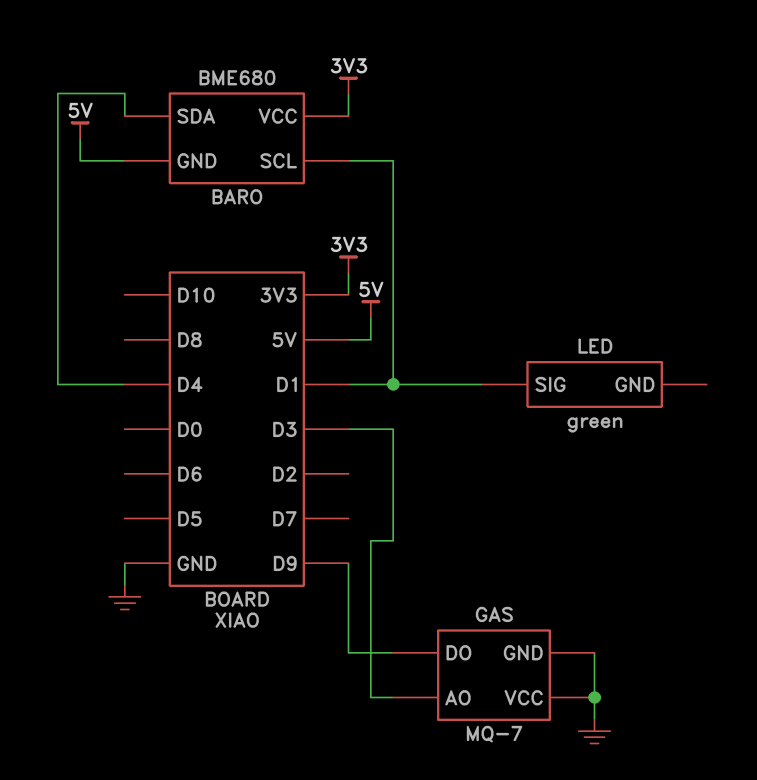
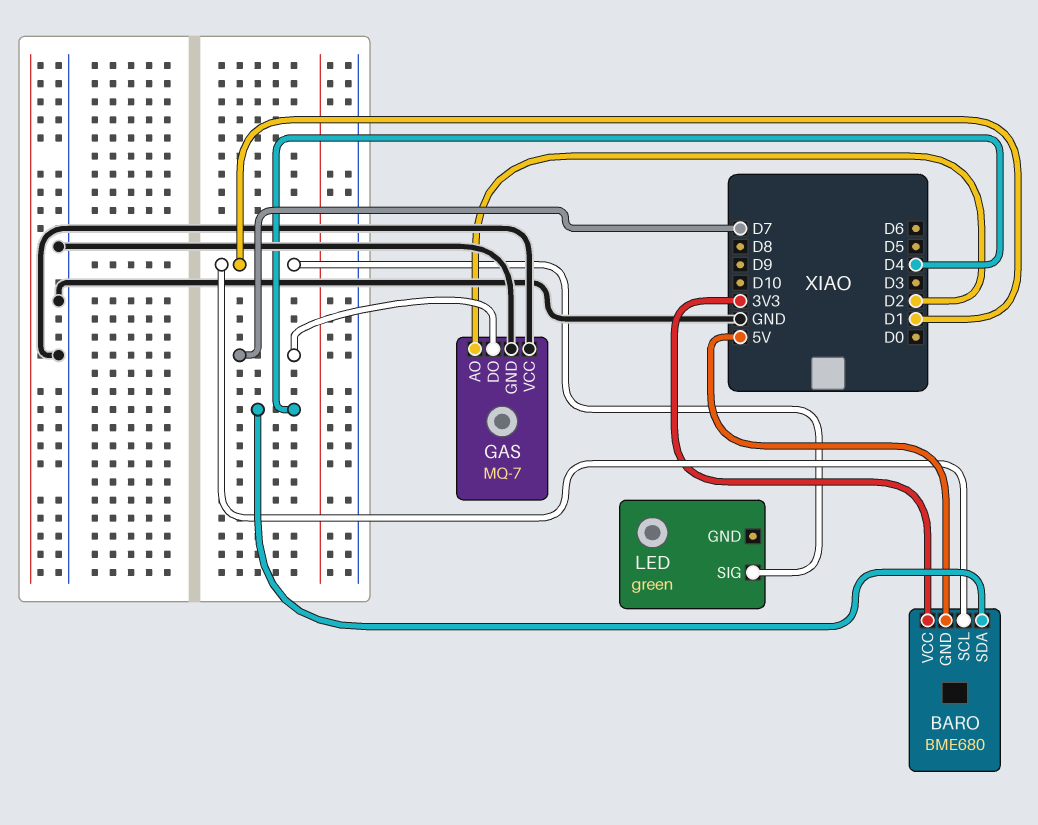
GAS pin AO: D3 -> D2
GAS pin DO: D9 -> D7

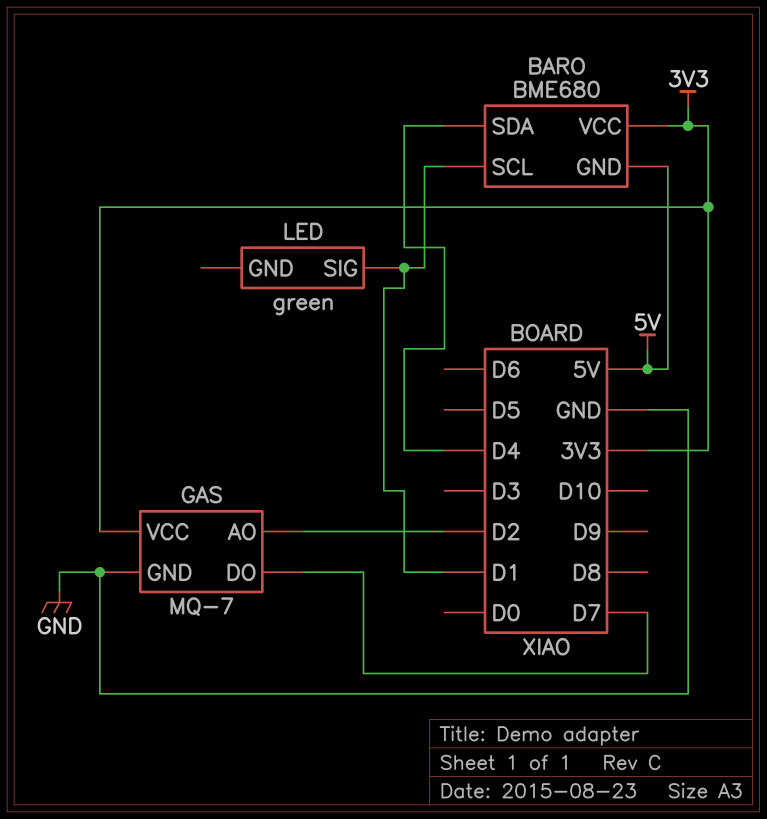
GAS pin VCC: GND -> 3V3

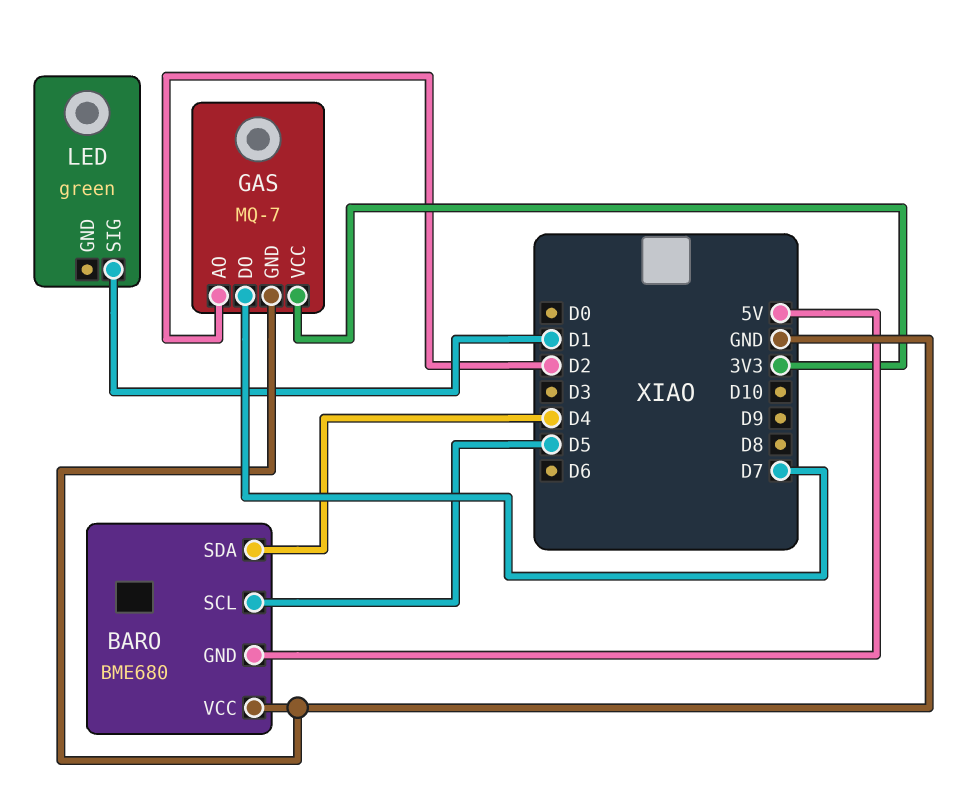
BARO pin SCL: D1 -> D5
BARO pin VCC: 3V3 -> GND

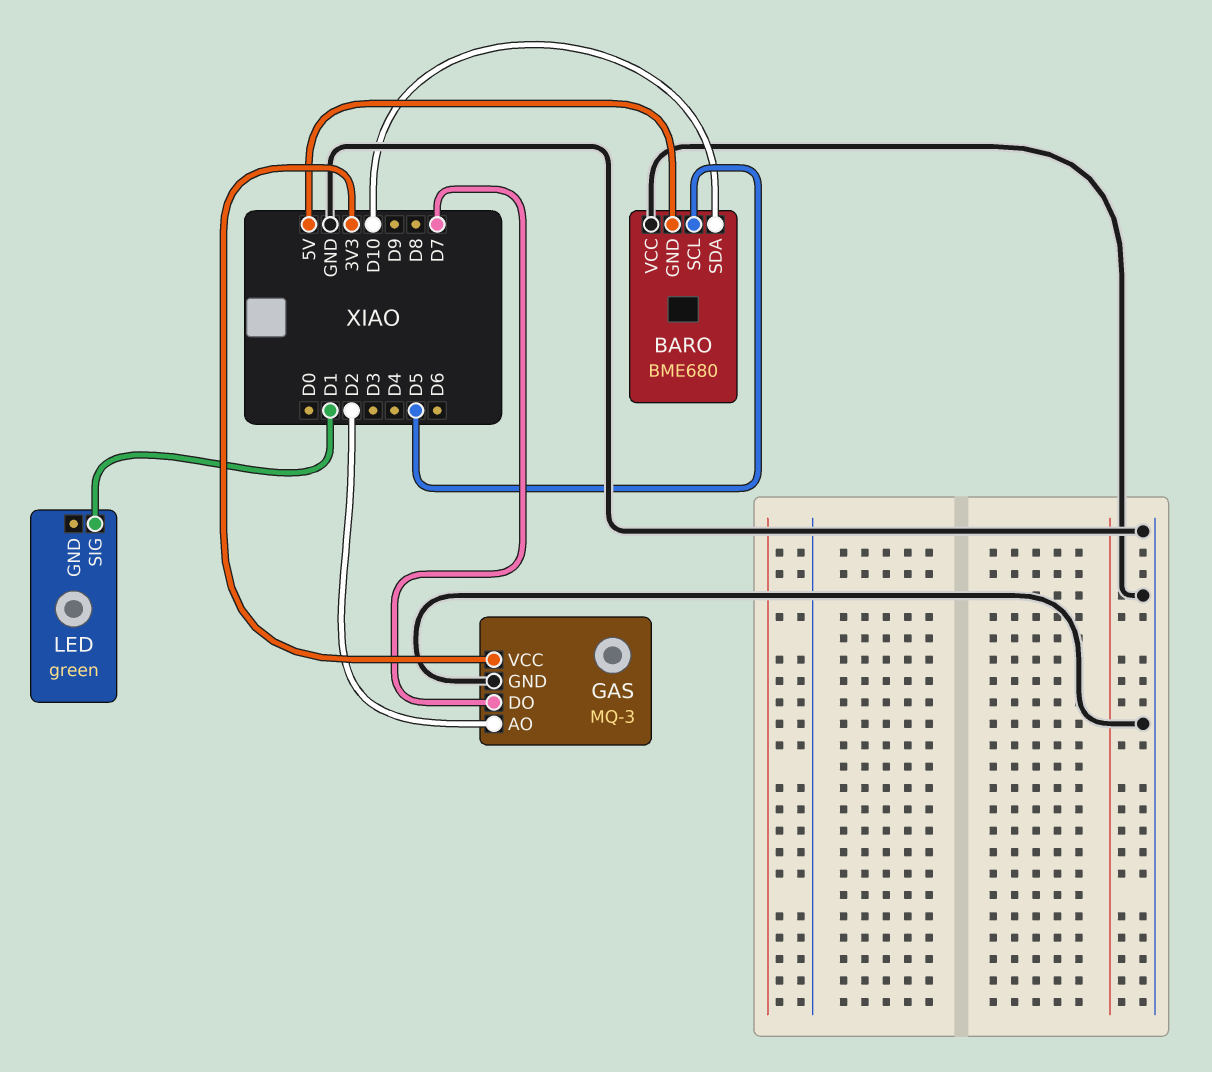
BARO pin SDA: D4 -> D10
GAS: MQ-7 -> MQ-3

